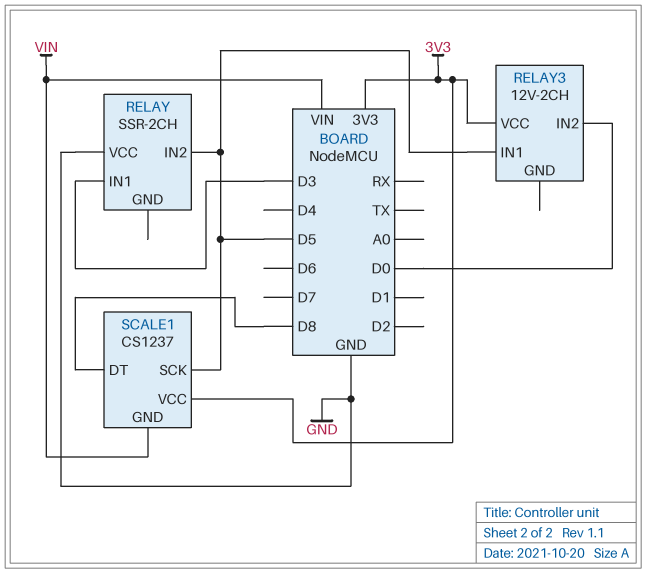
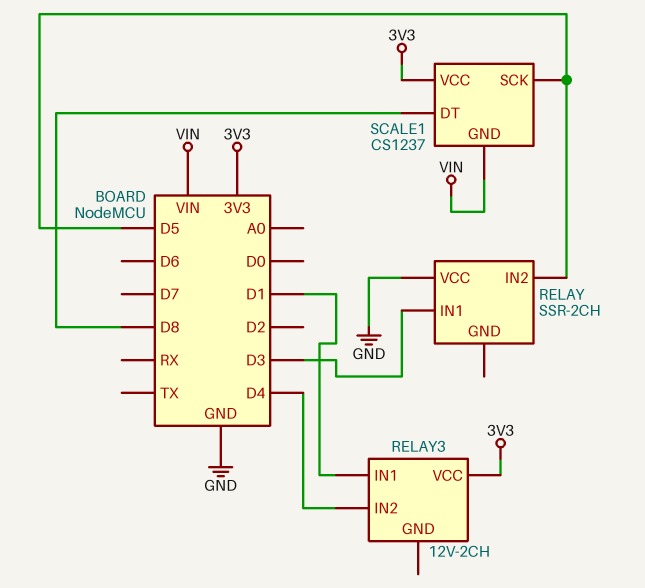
RELAY3 pin IN1: D5 -> D1
RELAY3 pin IN2: D0 -> D4

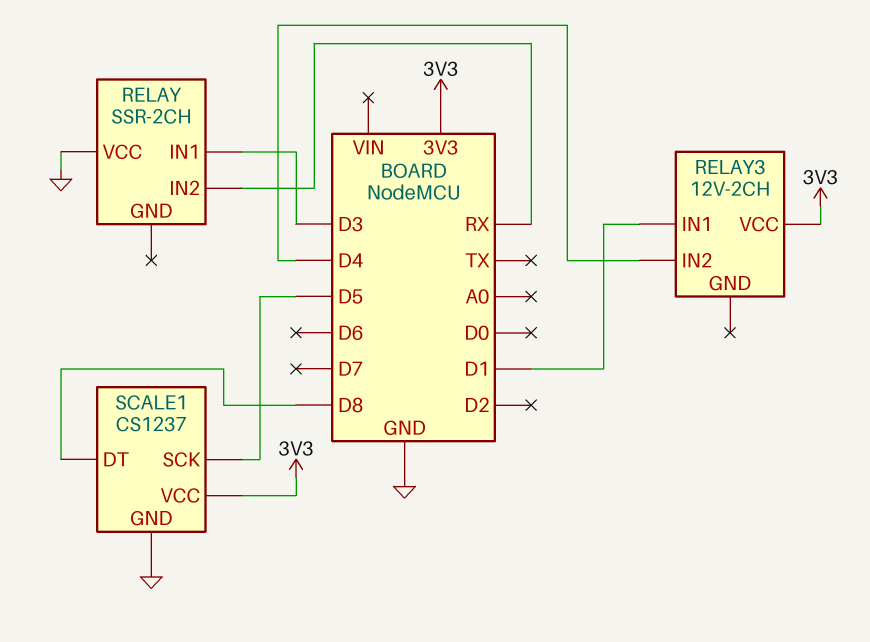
RELAY pin IN2: D5 -> RX
SCALE1 pin GND: VIN -> GND

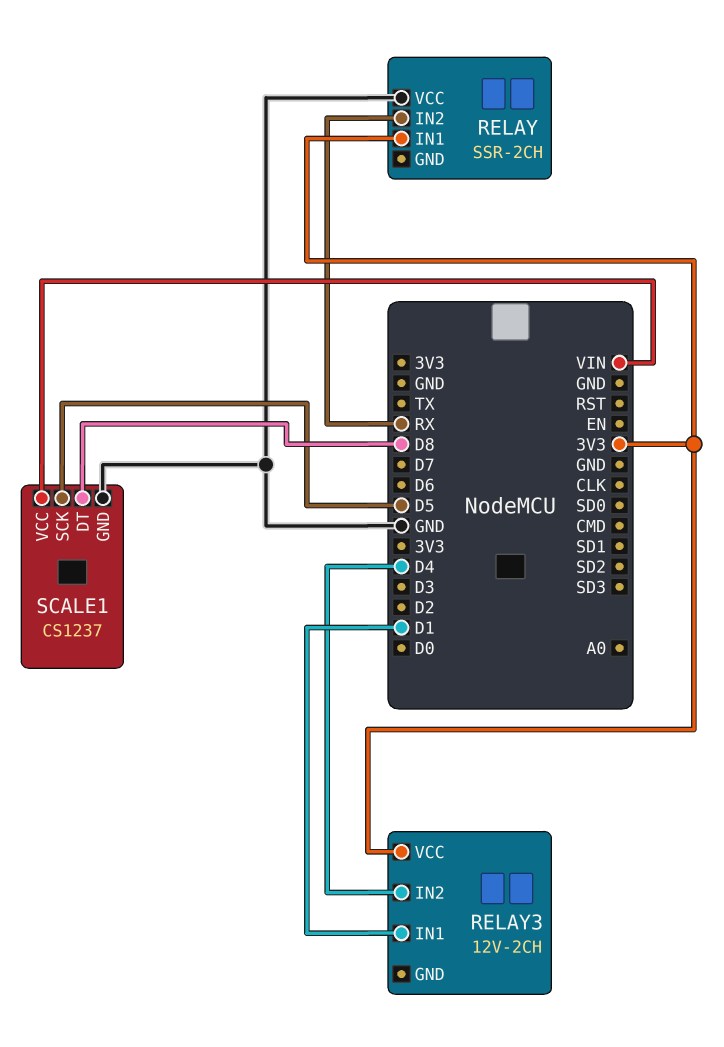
RELAY pin IN1: D3 -> 3V3
SCALE1 pin VCC: 3V3 -> VIN

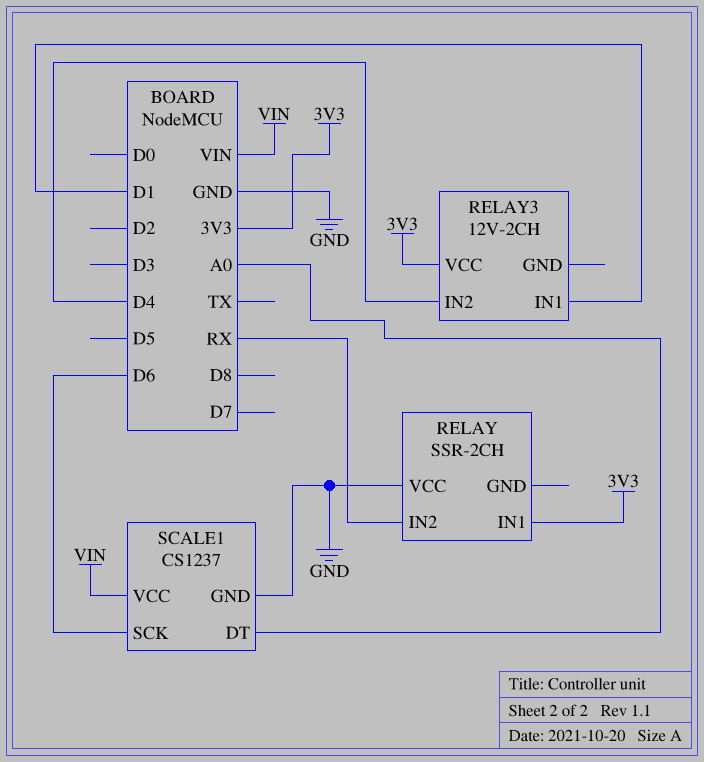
SCALE1 pin DT: D8 -> A0
SCALE1 pin SCK: D5 -> D6

